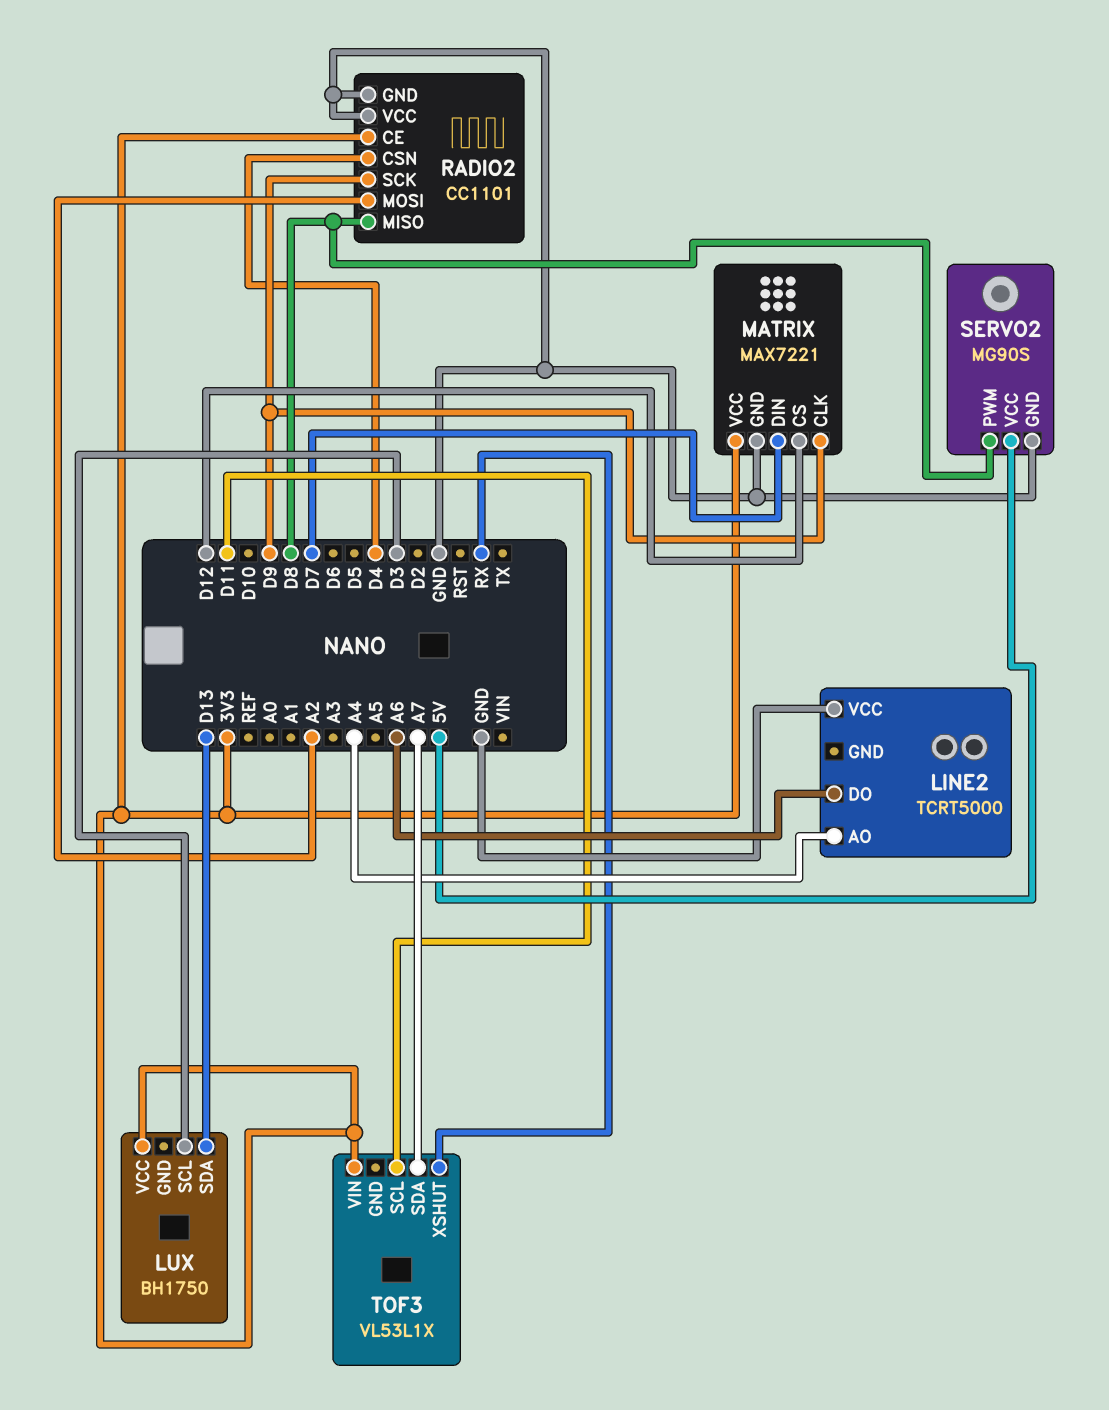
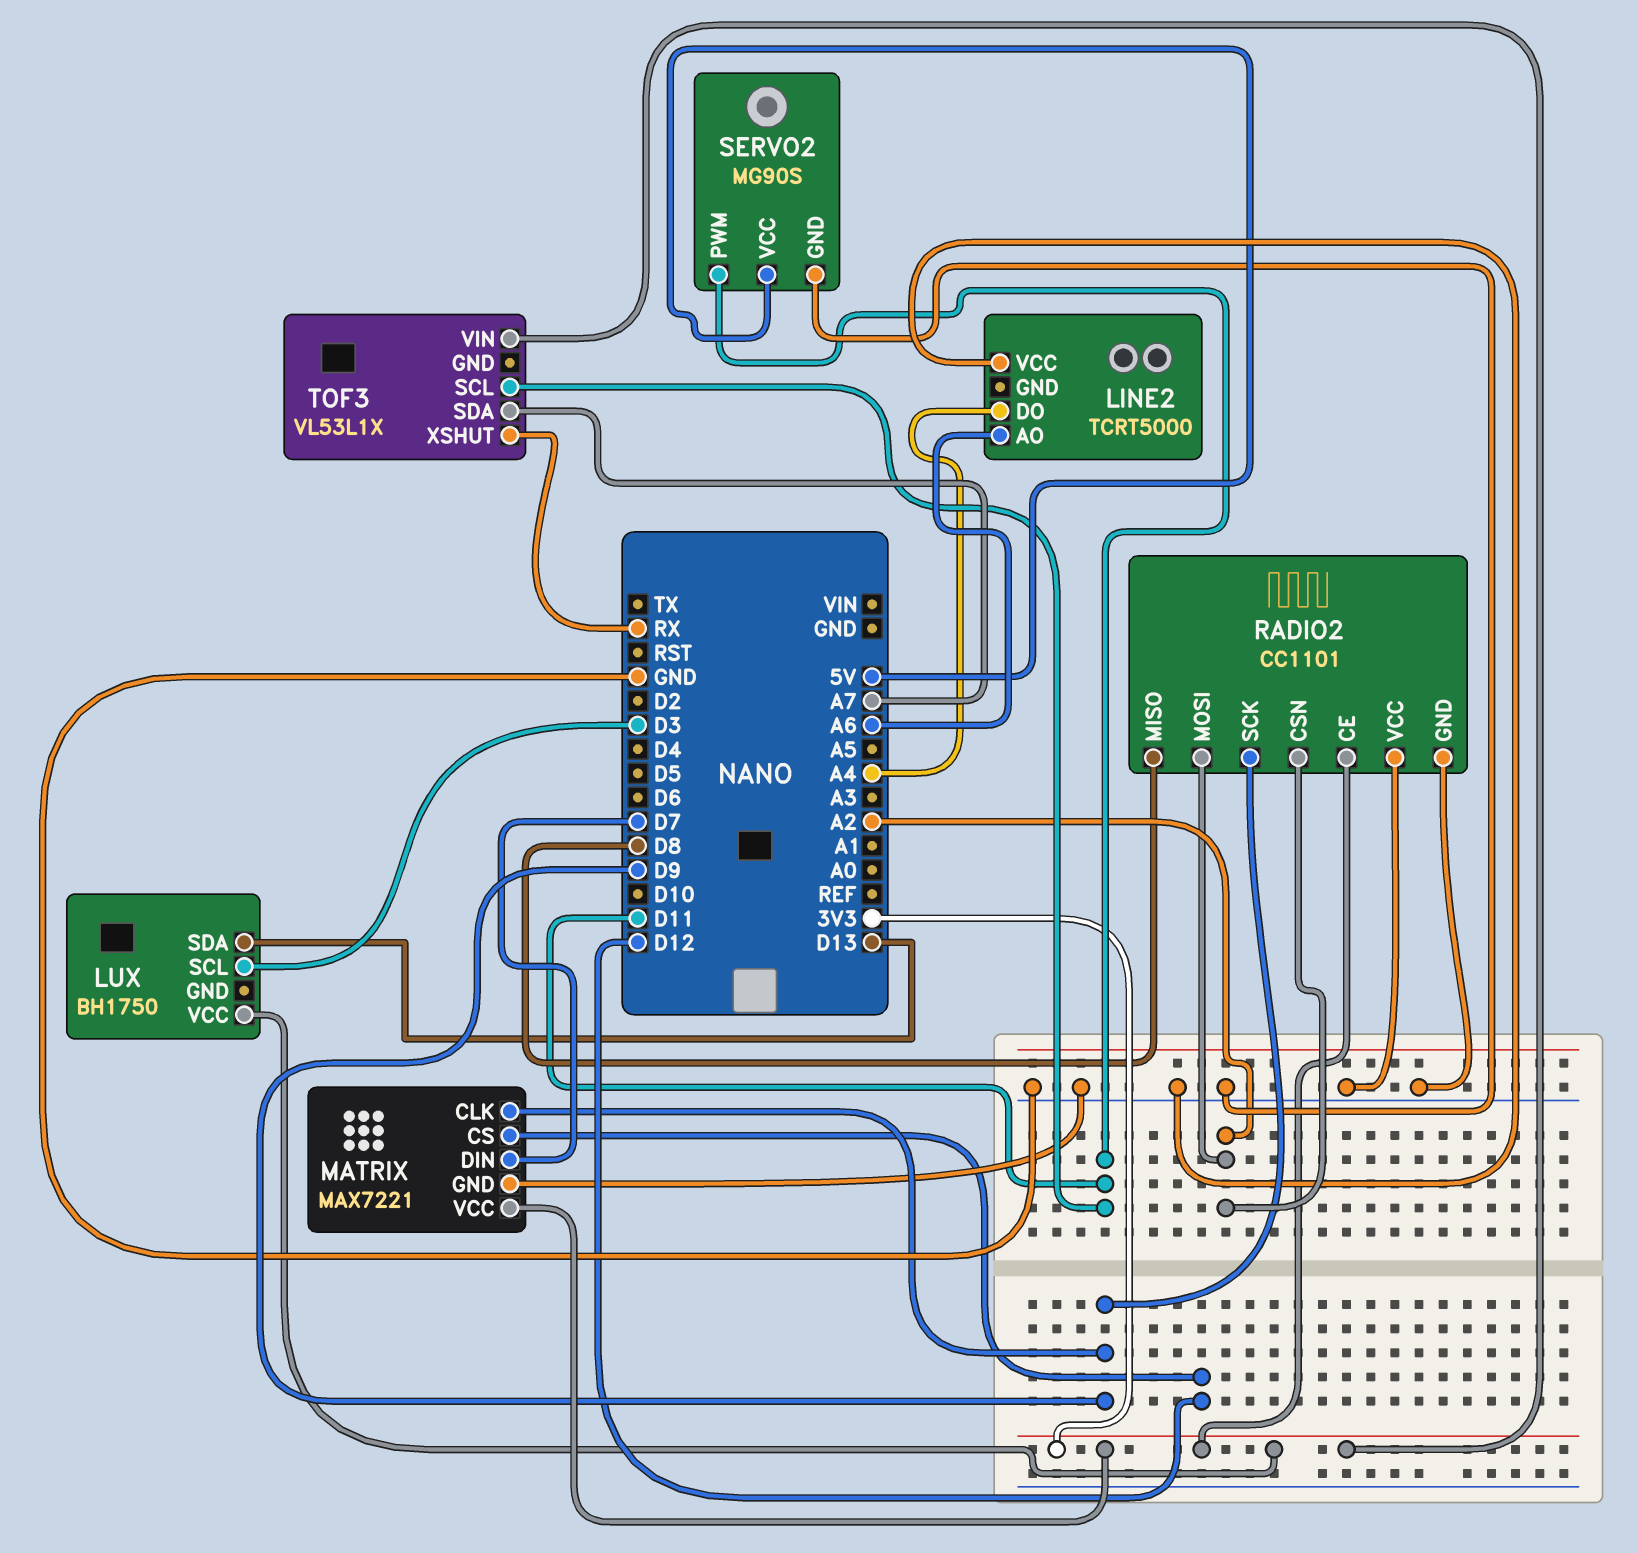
LINE2 pin AO: A4 -> A6
LINE2 pin DO: A6 -> A4
RADIO2 pin CSN: D4 -> A2
SERVO2 pin PWM: D8 -> D11

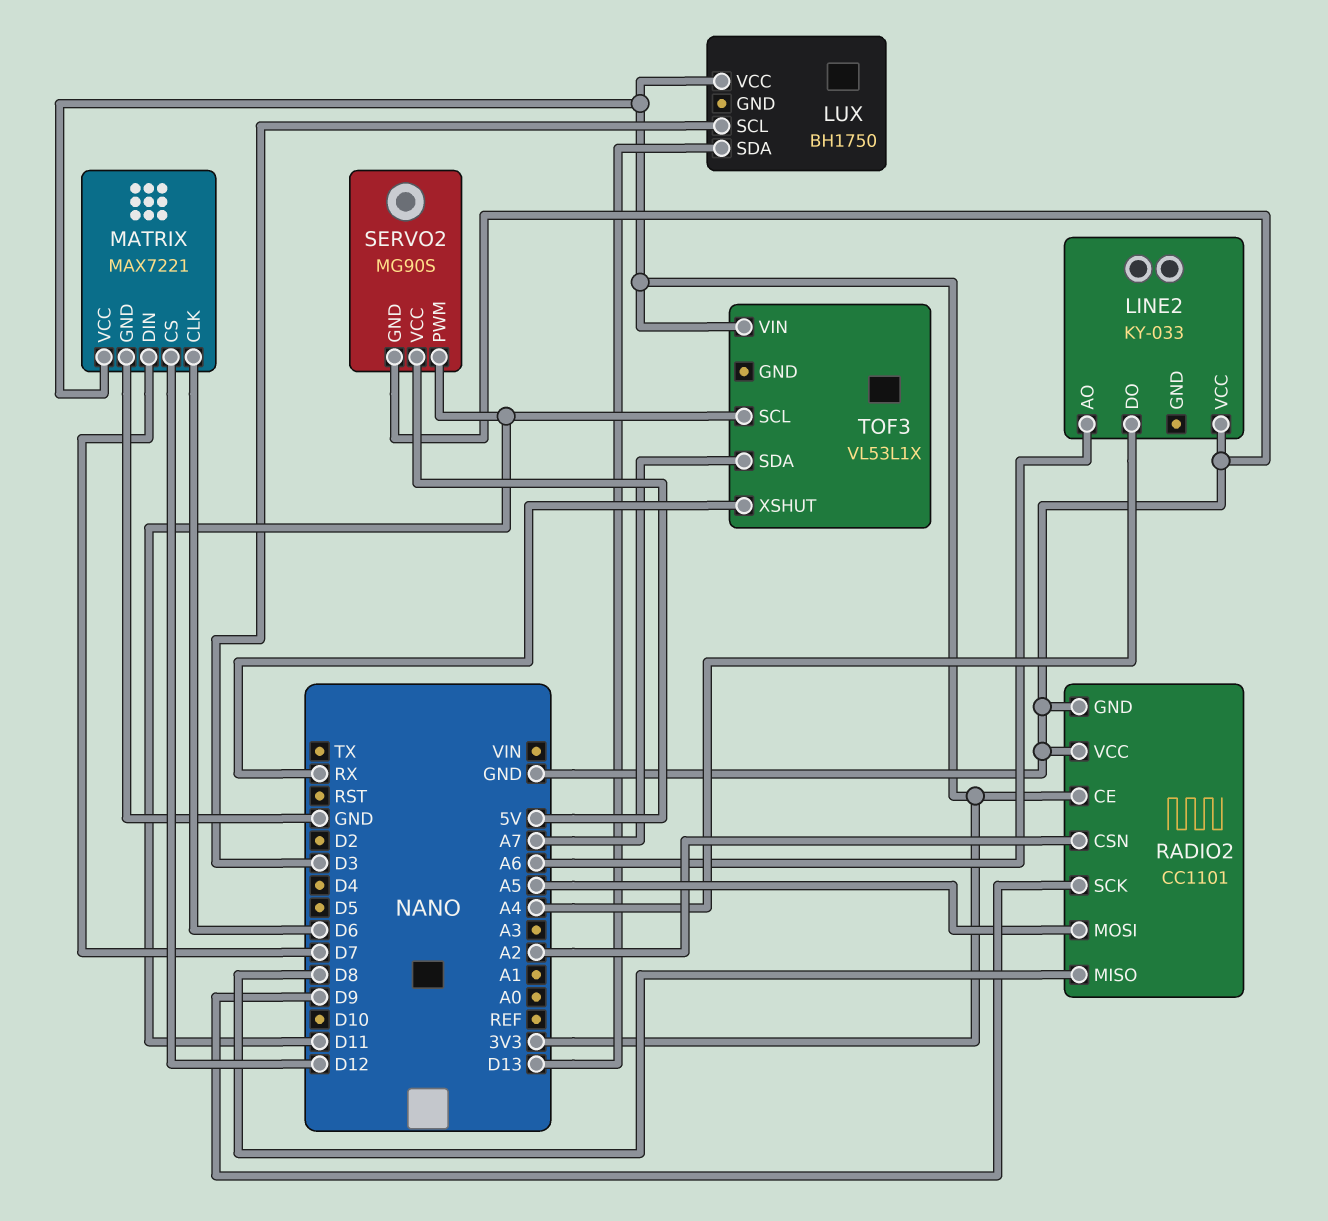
LINE2: TCRT5000 -> KY-033
MATRIX pin CLK: D9 -> D6
RADIO2 pin MOSI: A2 -> A5

